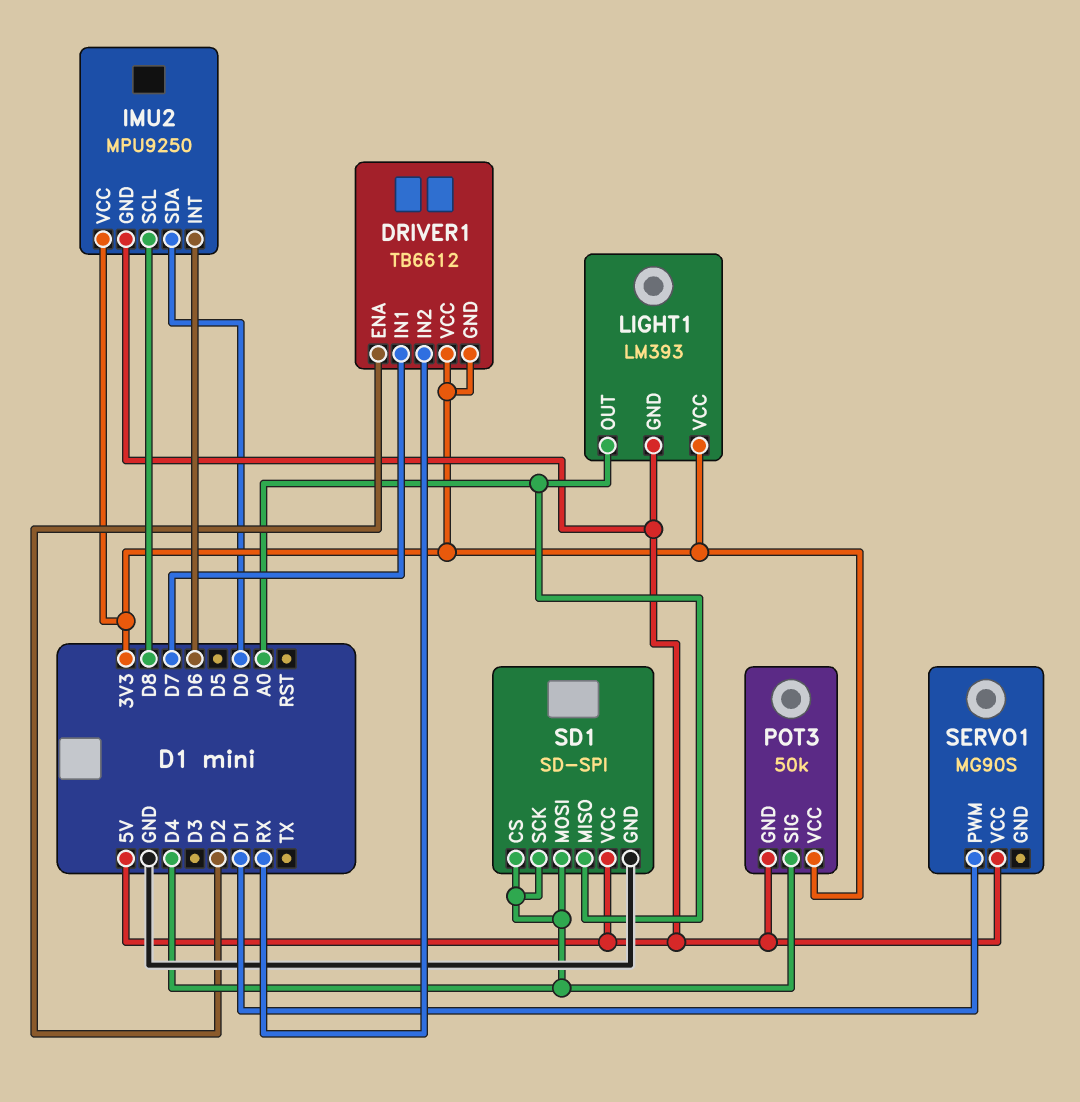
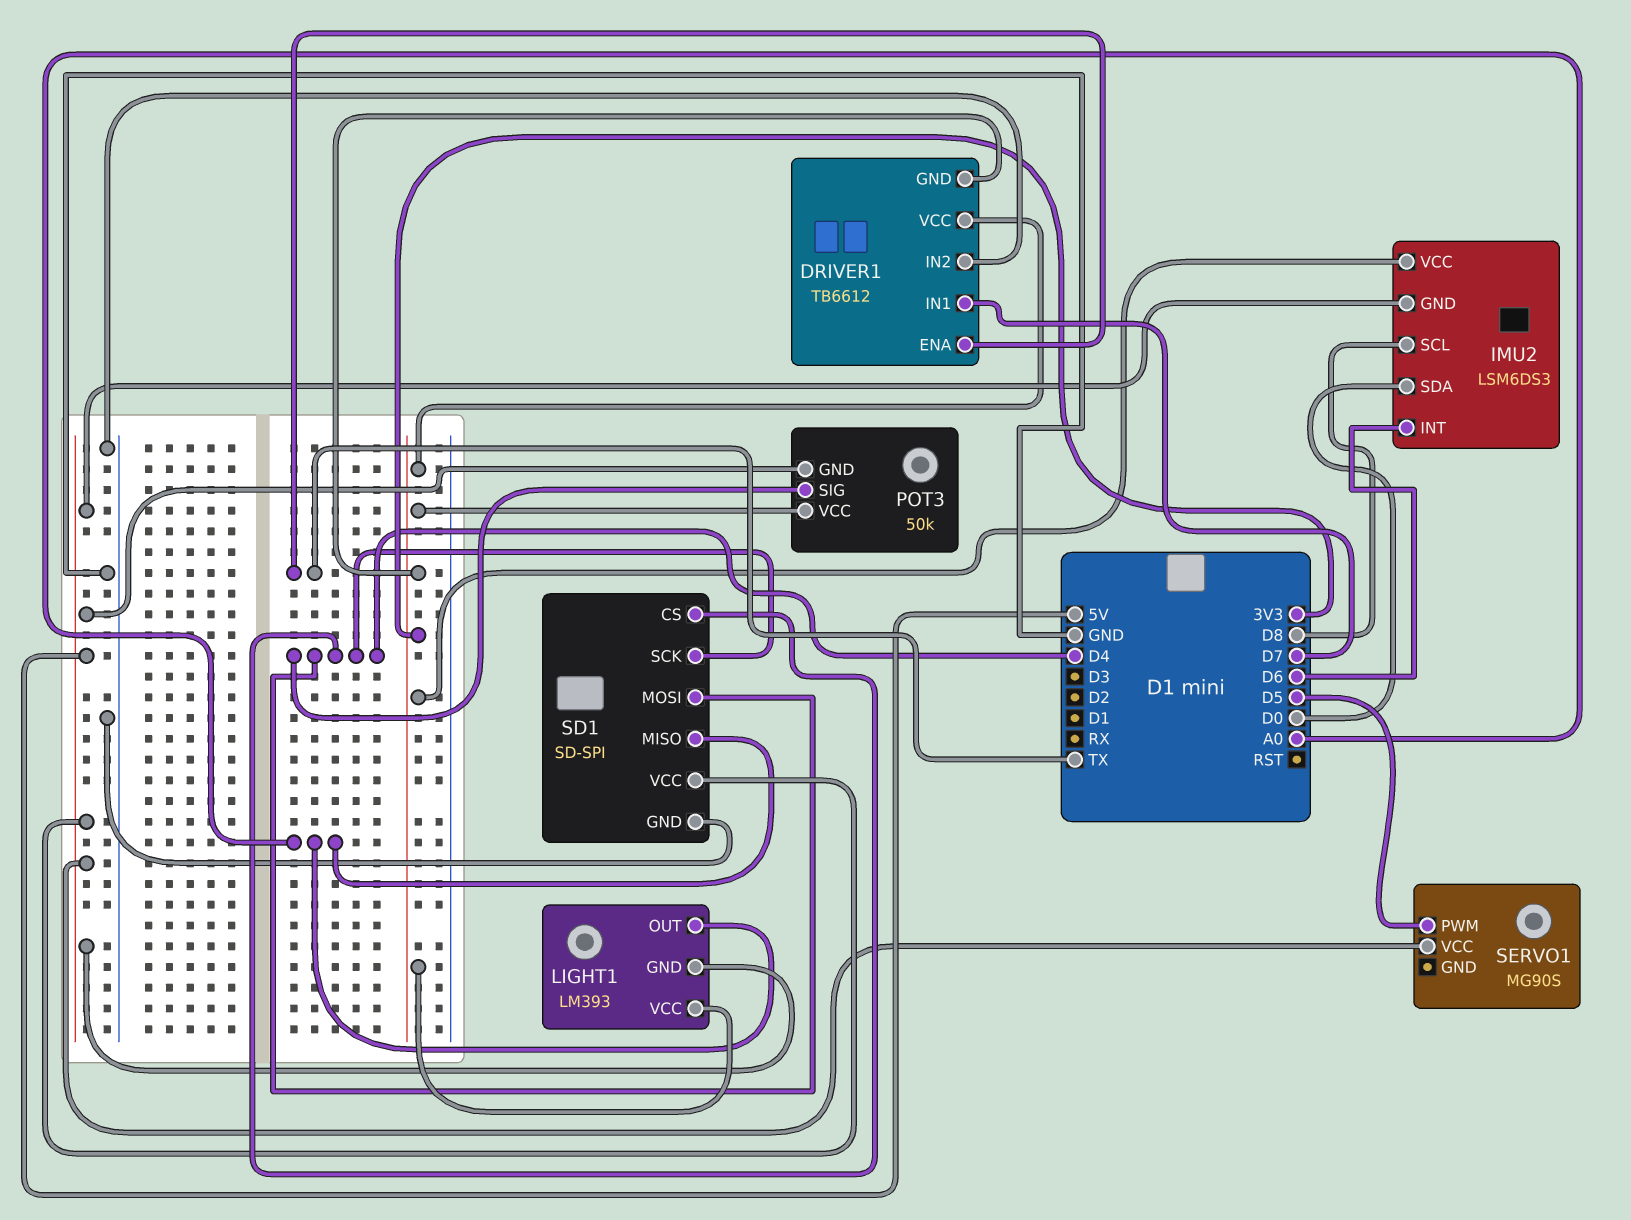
DRIVER1 pin ENA: D2 -> TX
DRIVER1 pin IN2: RX -> GND
IMU2: MPU9250 -> LSM6DS3
SERVO1 pin PWM: D1 -> D5

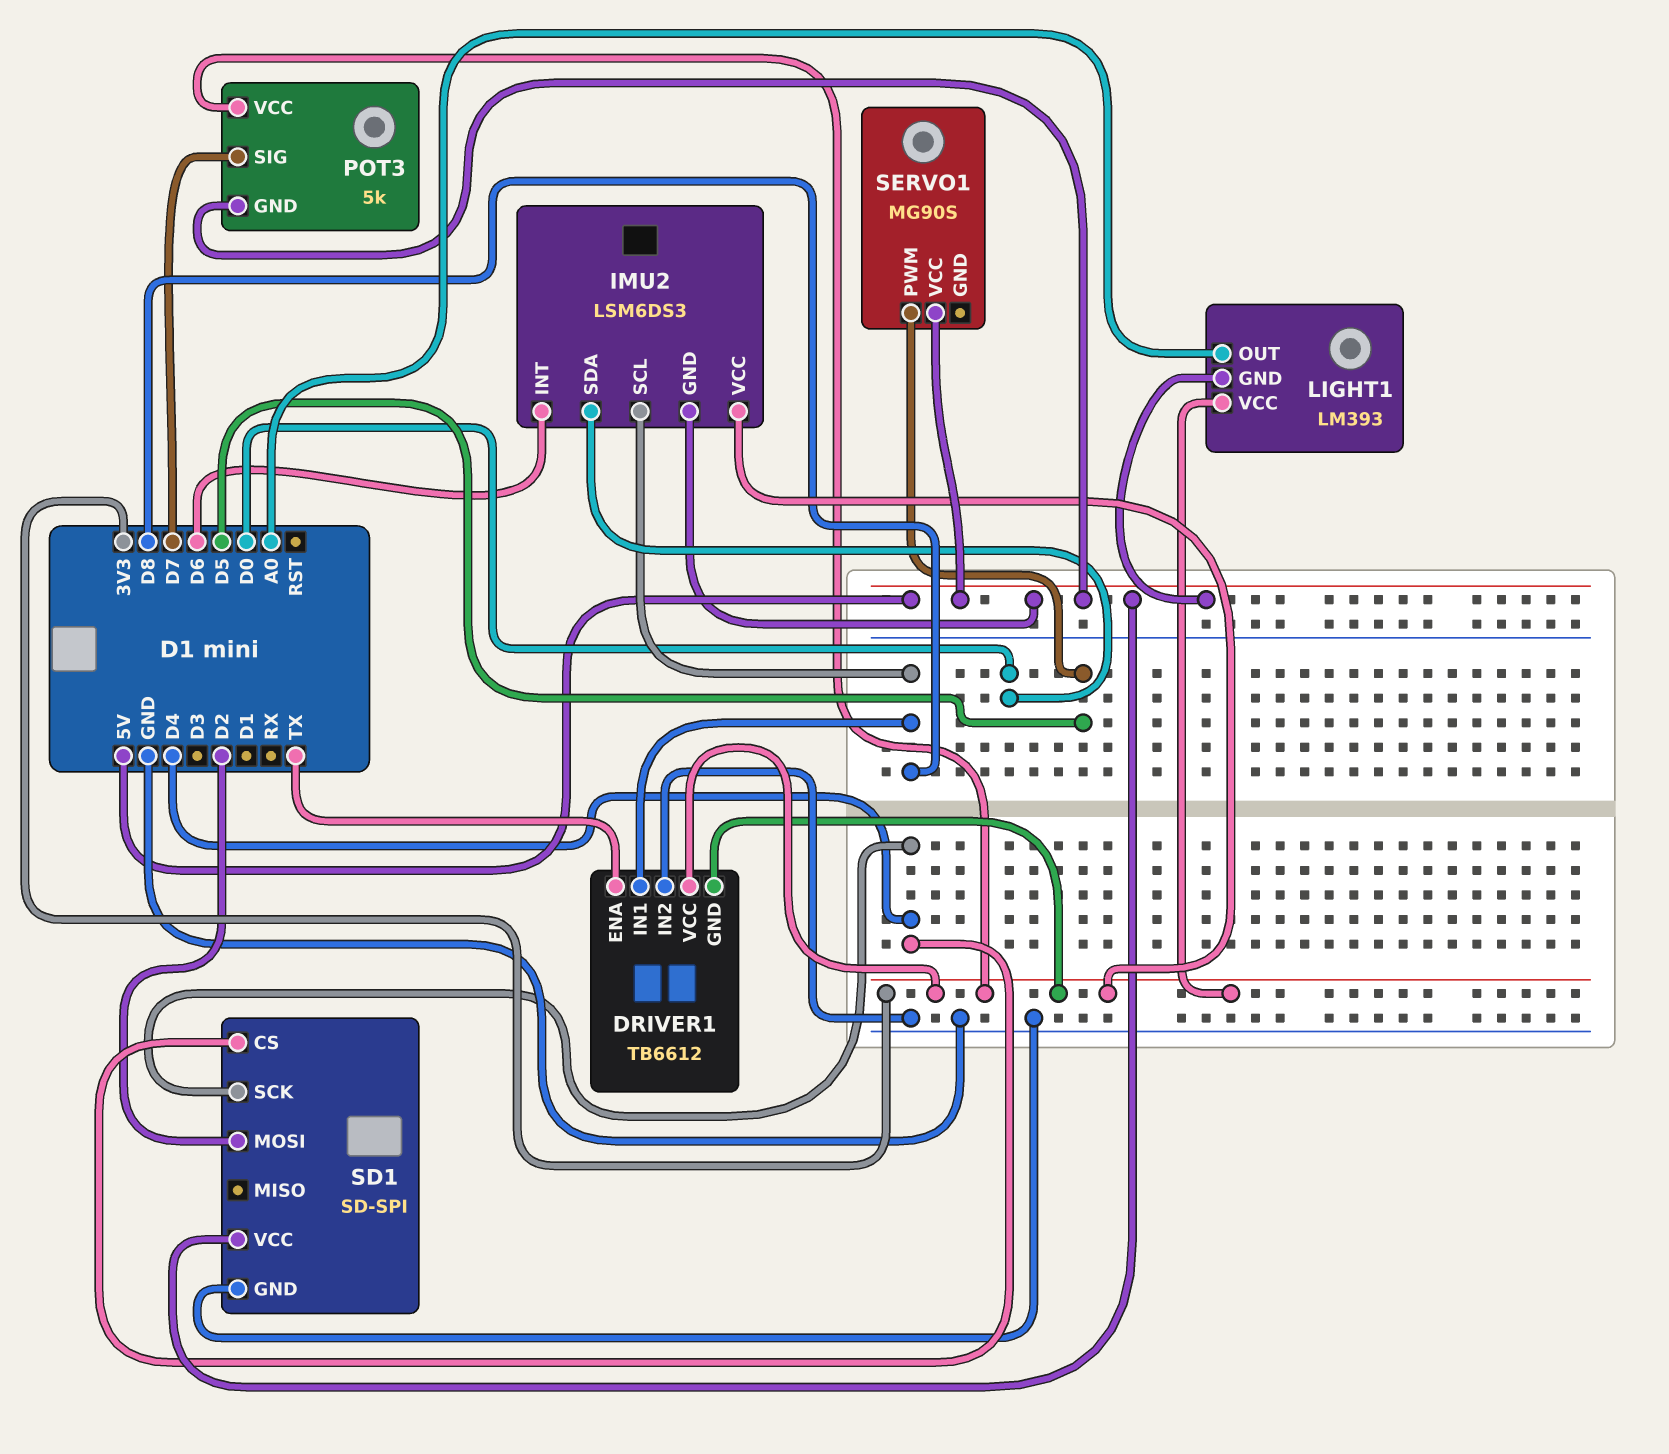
DRIVER1 pin IN1: D7 -> D8
POT3: 50k -> 5k
POT3 pin SIG: D4 -> D7
SD1 pin MISO: A0 -> none
SD1 pin MOSI: D4 -> D2

